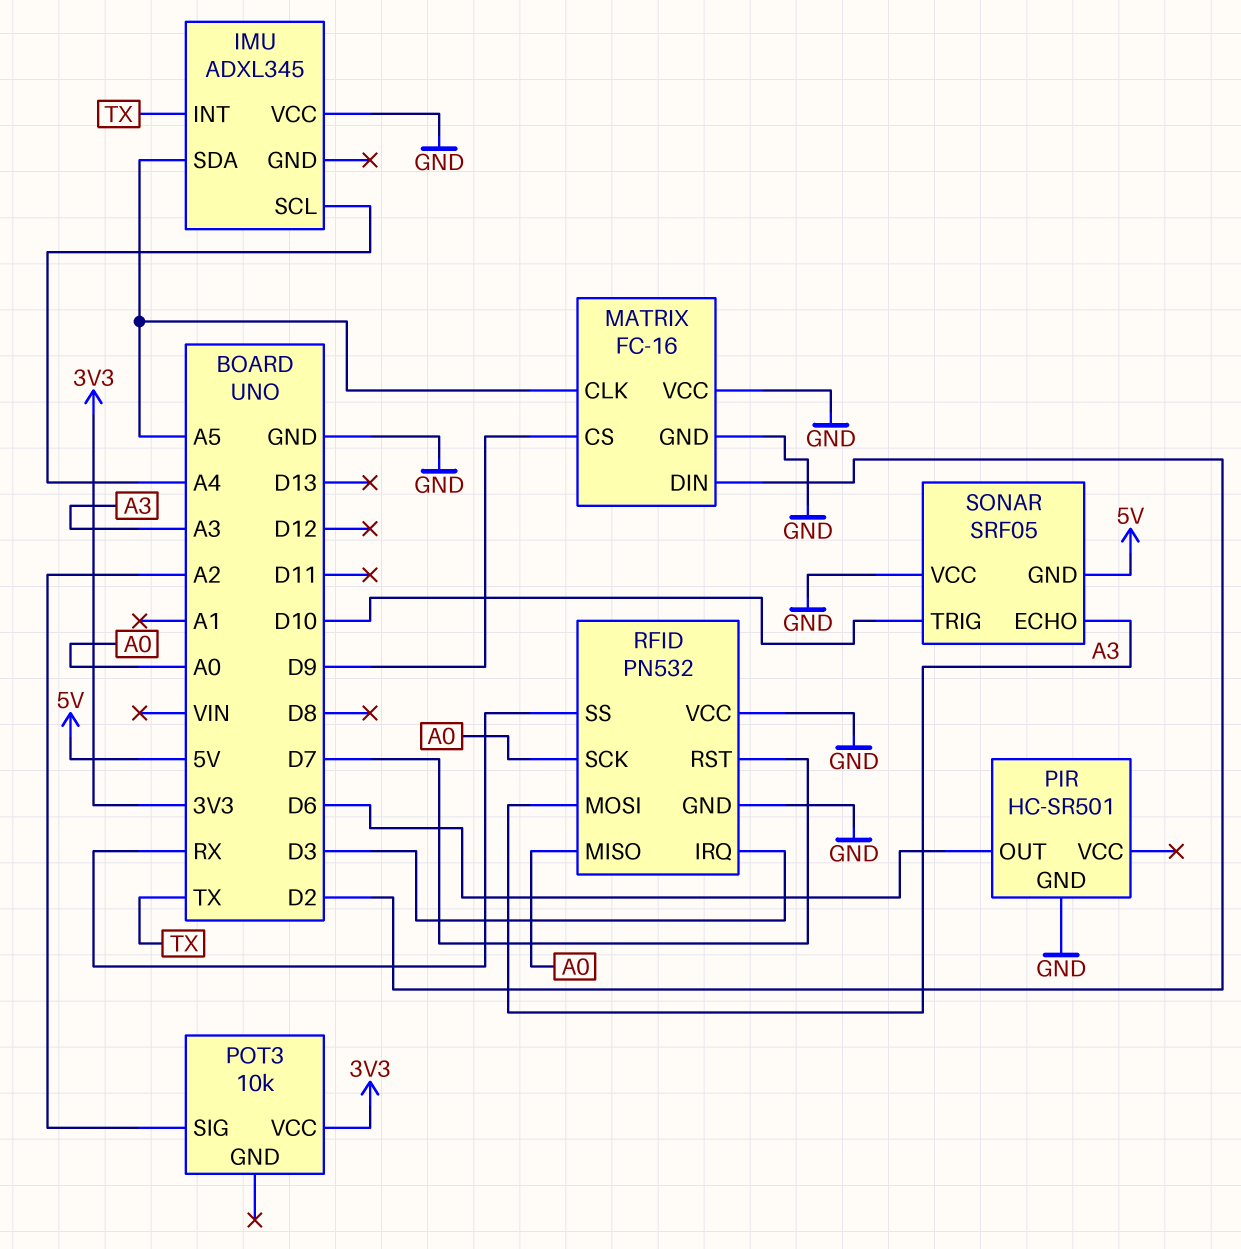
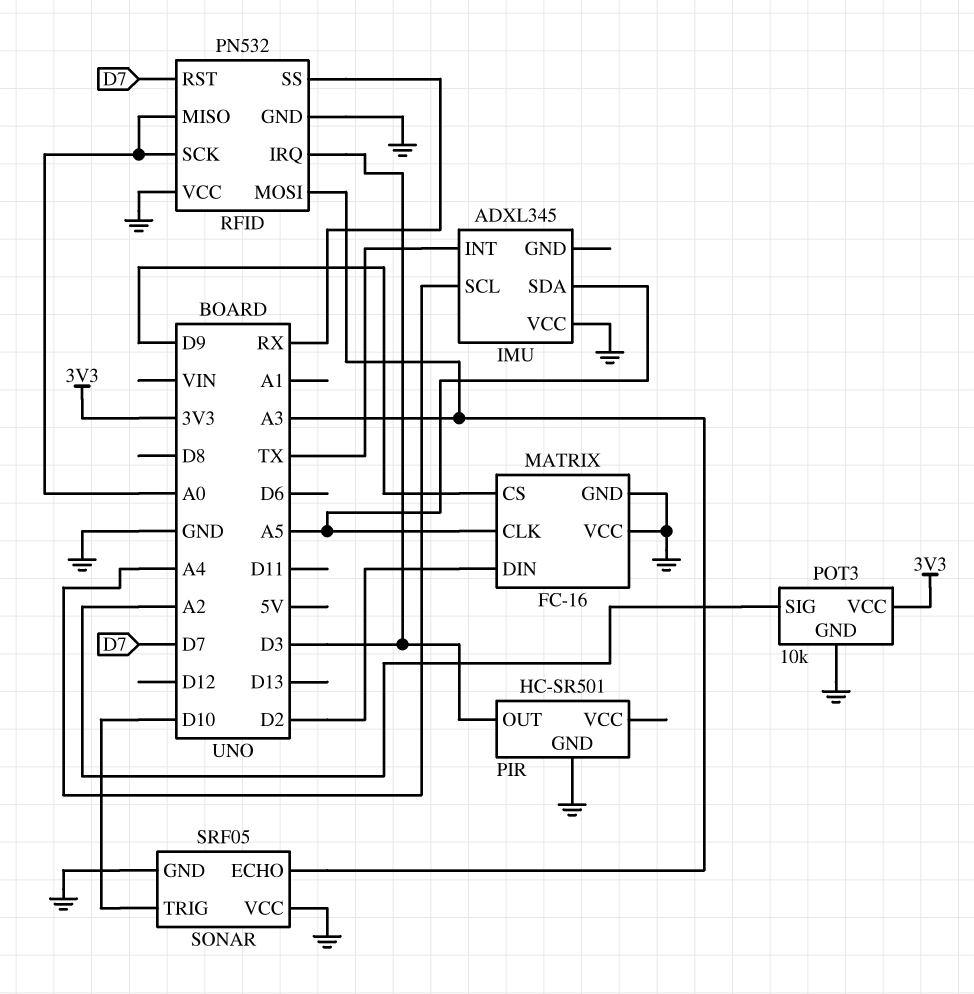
PIR pin OUT: D6 -> D3
POT3 pin GND: none -> GND
SONAR pin GND: 5V -> GND

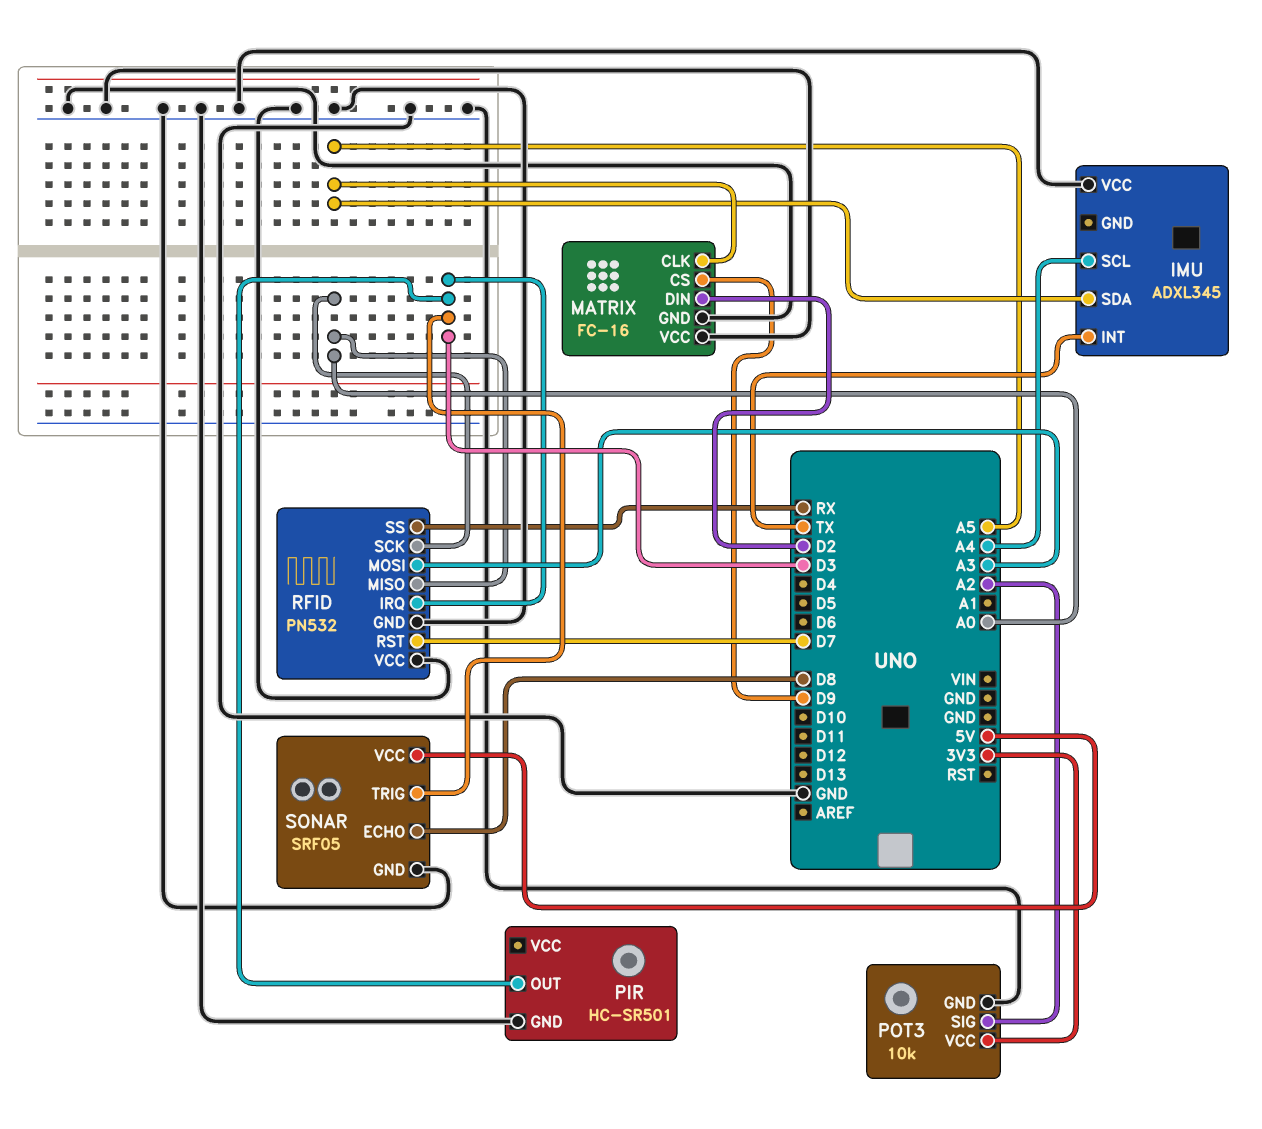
SONAR pin ECHO: A3 -> D8
SONAR pin TRIG: D10 -> D3
SONAR pin VCC: GND -> 5V

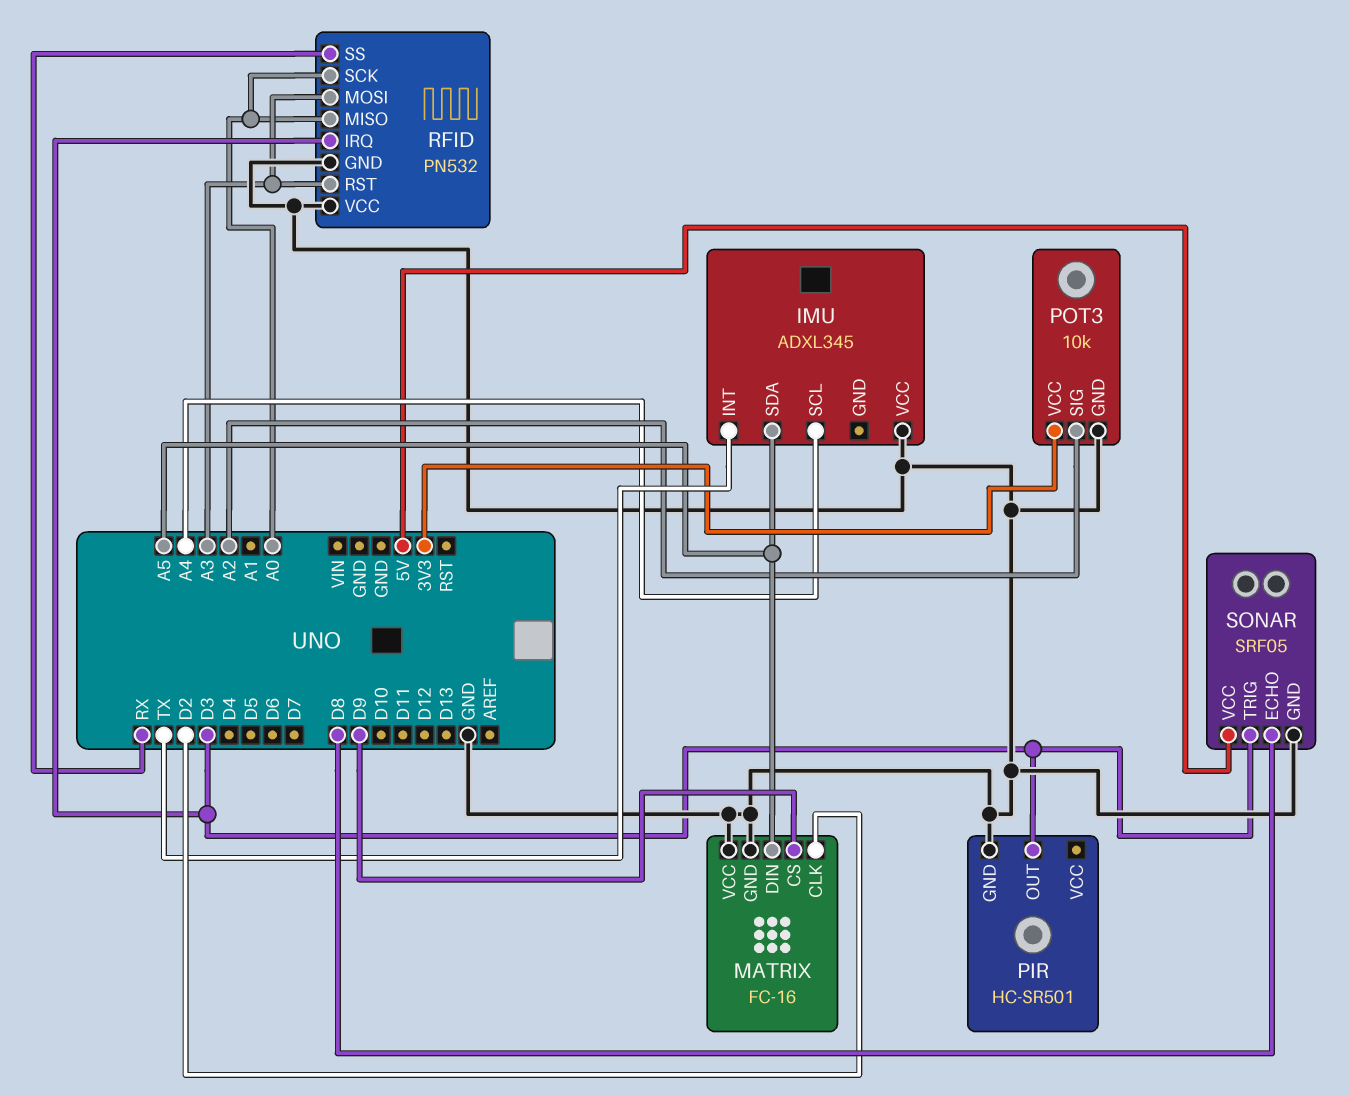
MATRIX pin CLK: A5 -> D2
MATRIX pin DIN: D2 -> A5
RFID pin RST: D7 -> A3

